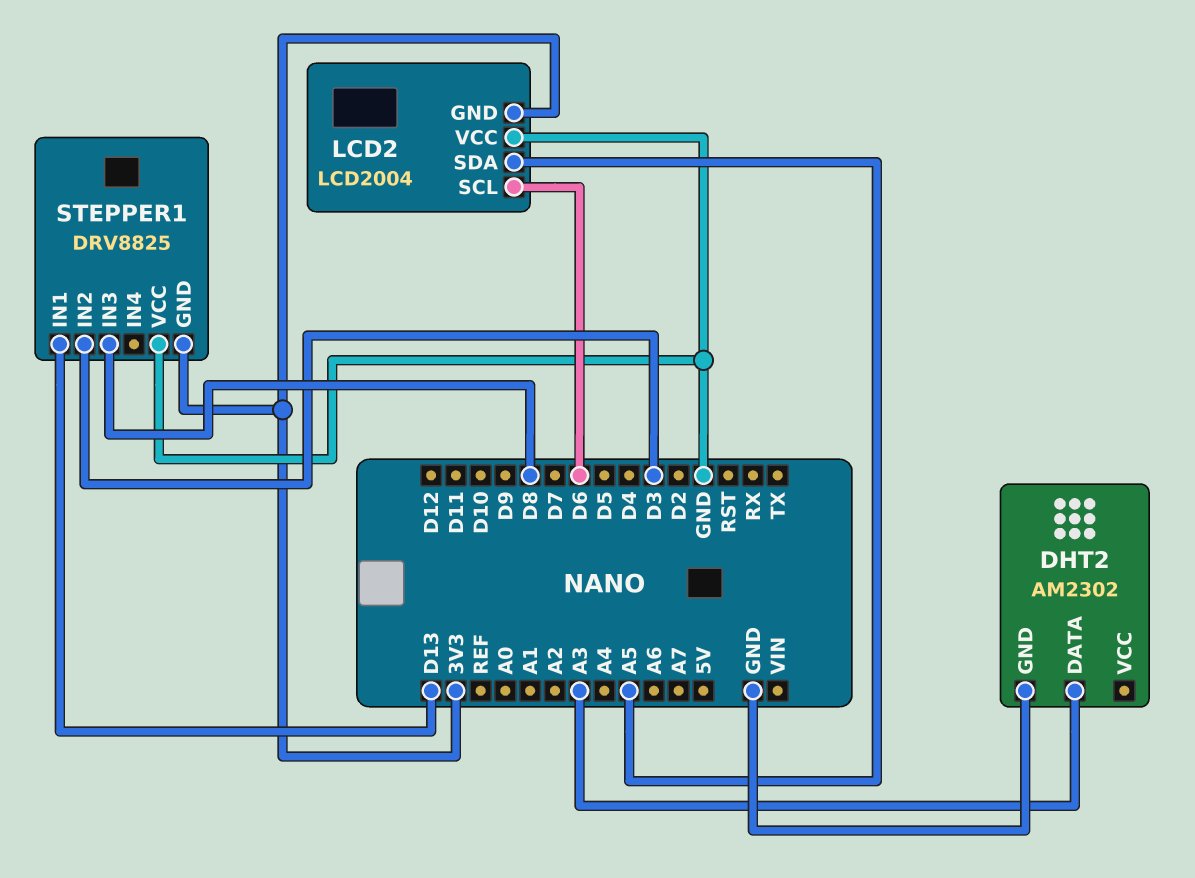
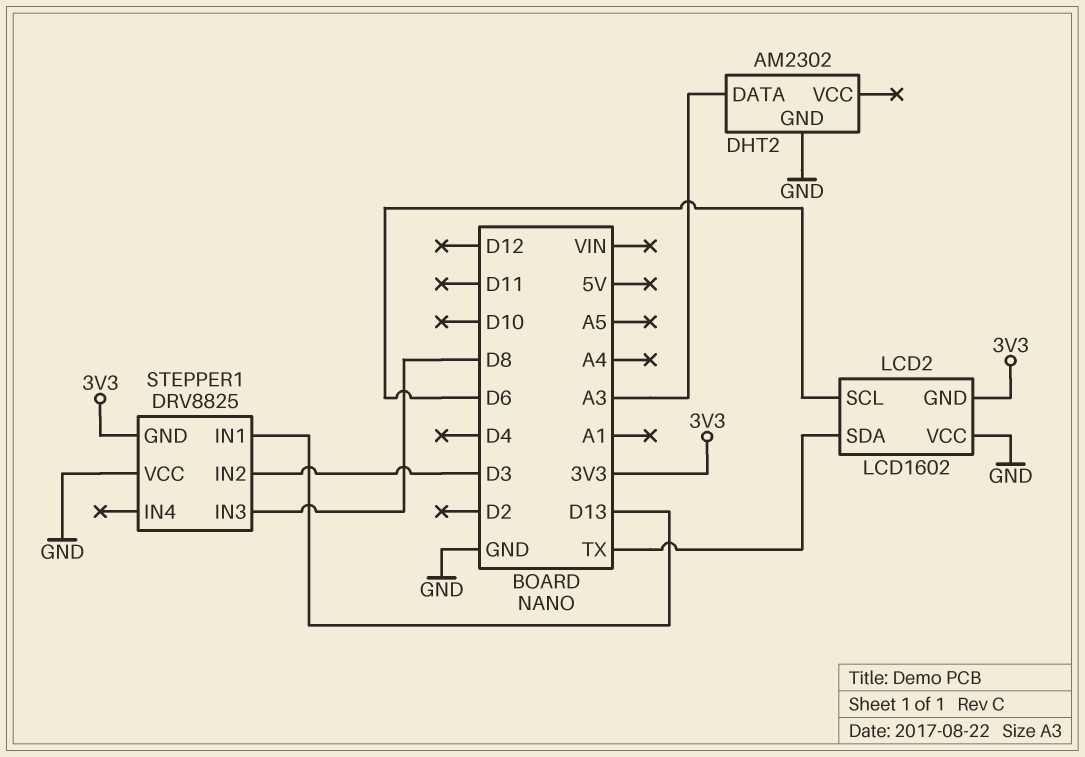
LCD2: LCD2004 -> LCD1602
LCD2 pin SDA: A5 -> TX

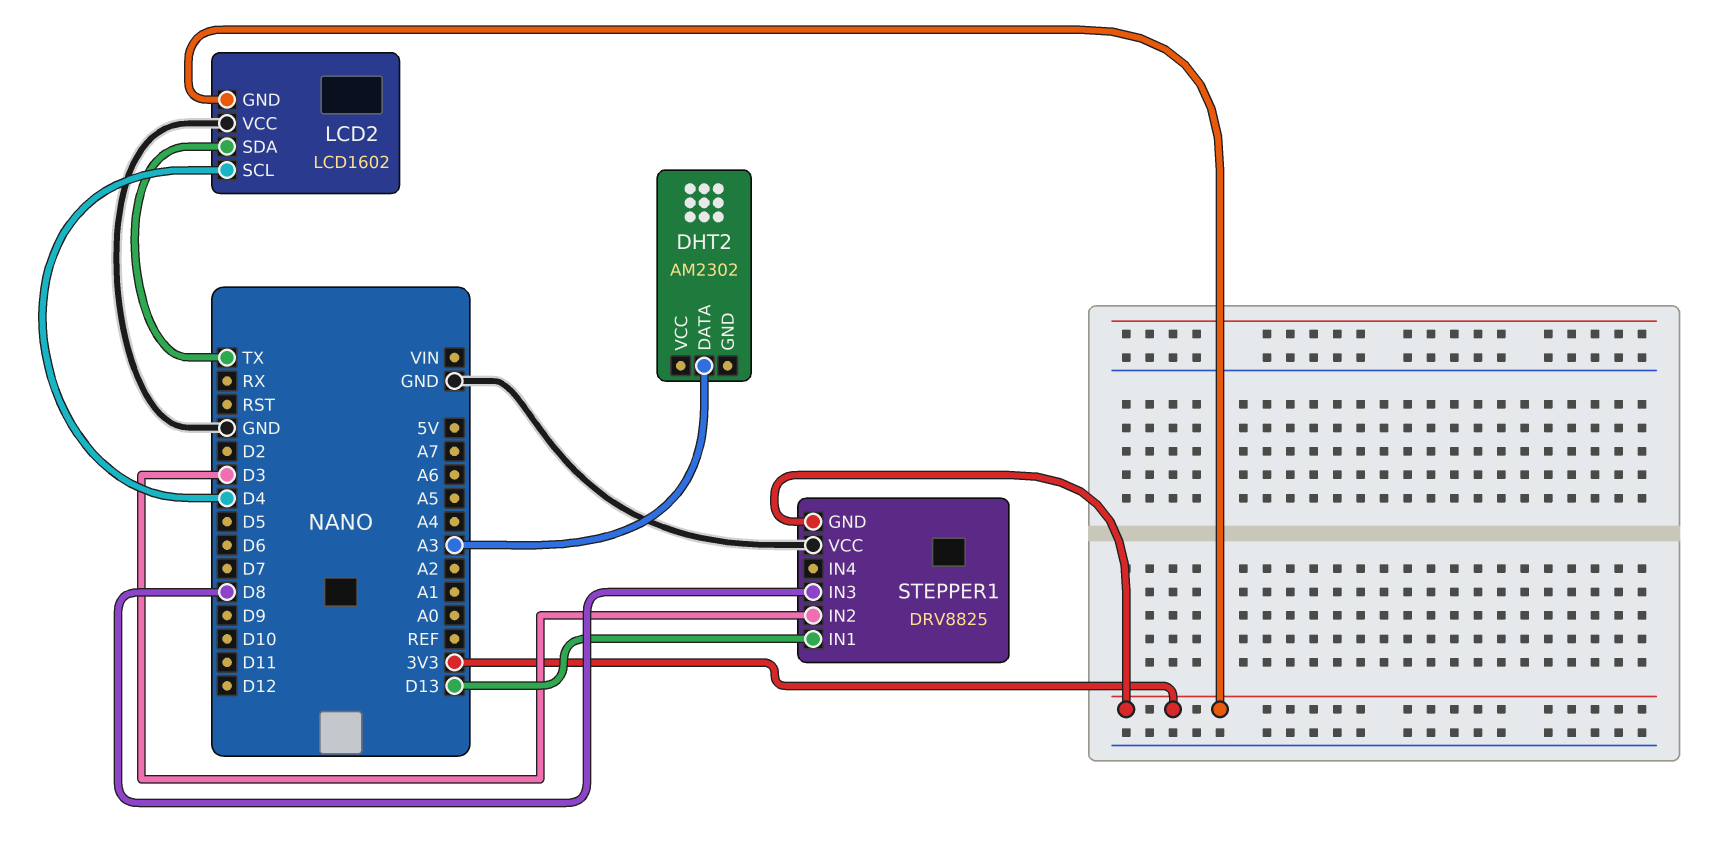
DHT2 pin GND: GND -> none
LCD2 pin SCL: D6 -> D4

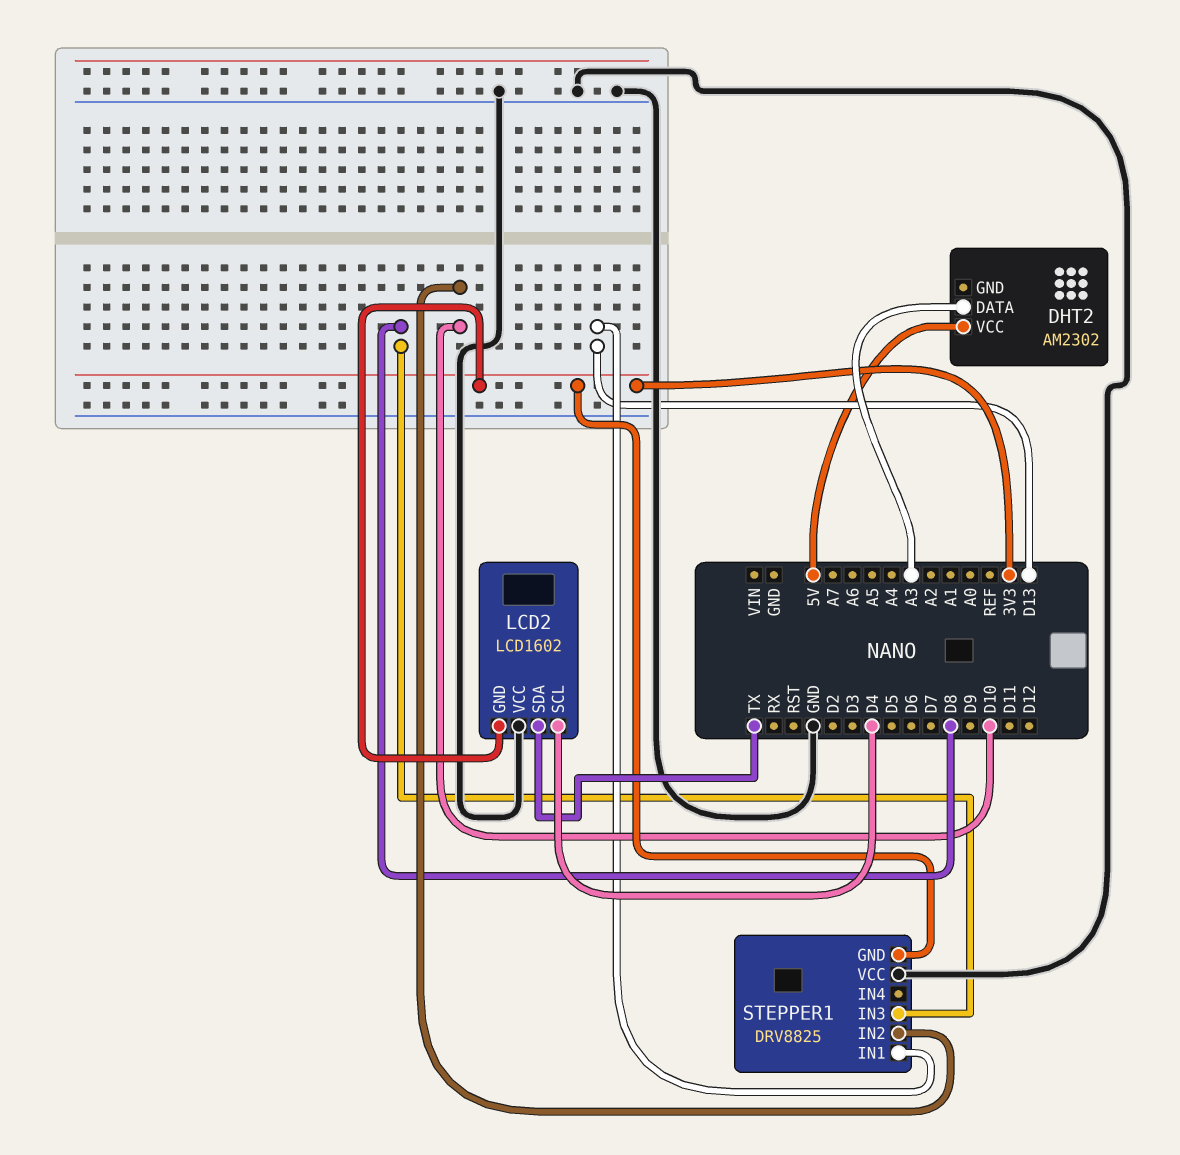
DHT2 pin VCC: none -> 5V
STEPPER1 pin IN2: D3 -> D10

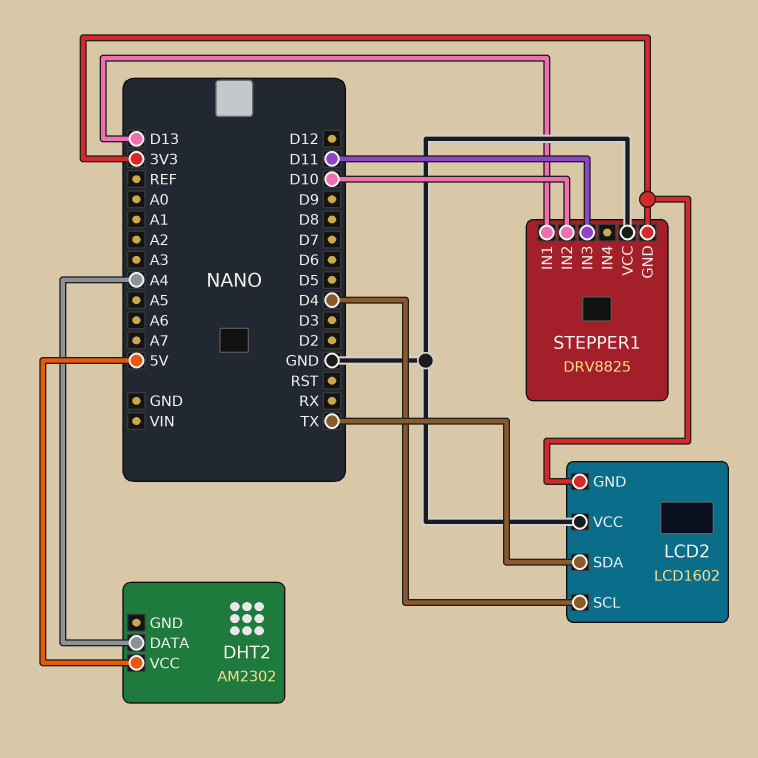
DHT2 pin DATA: A3 -> A4
STEPPER1 pin IN3: D8 -> D11

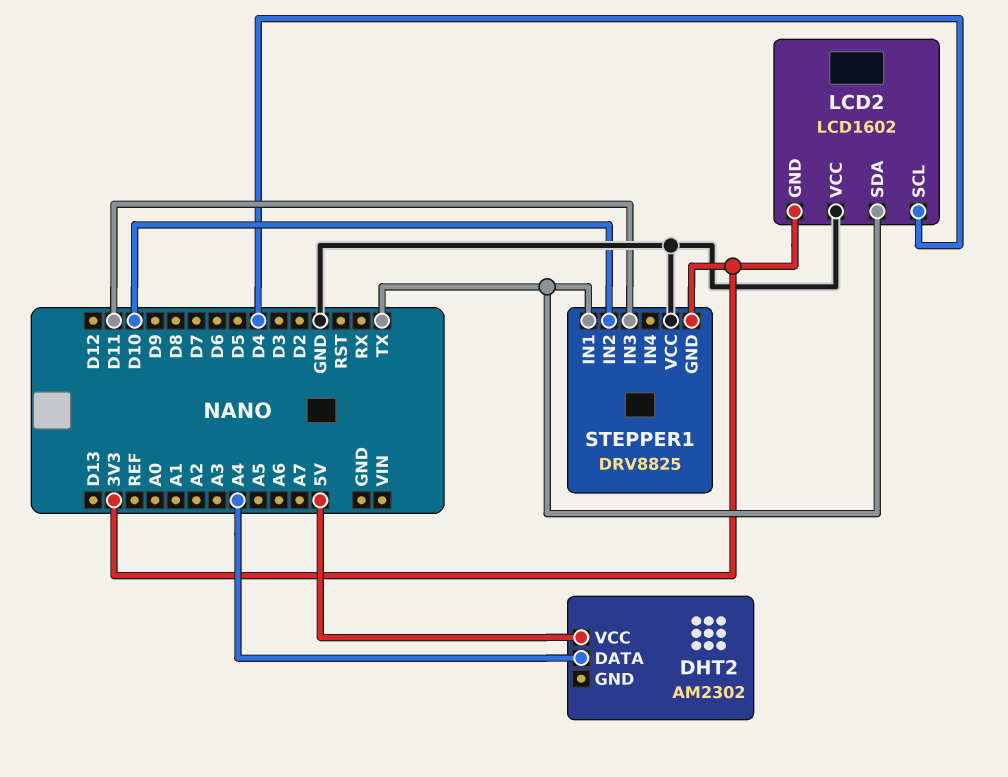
STEPPER1 pin IN1: D13 -> TX

